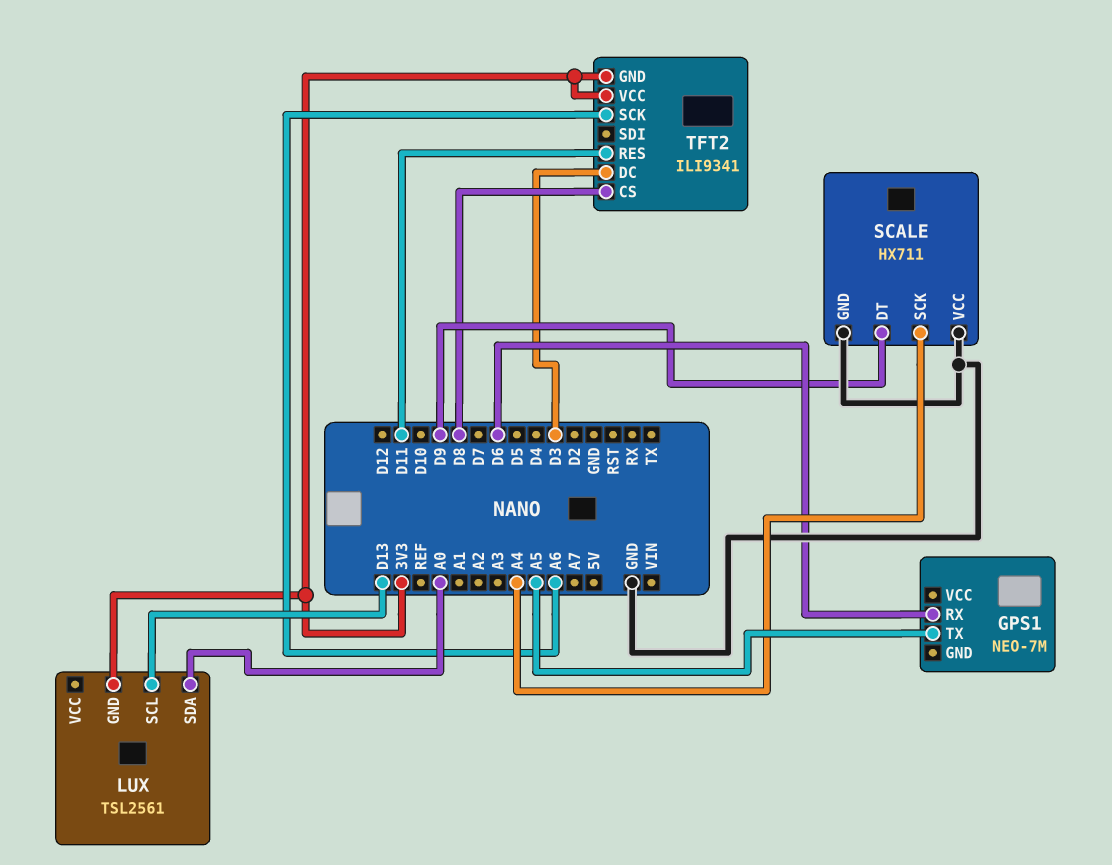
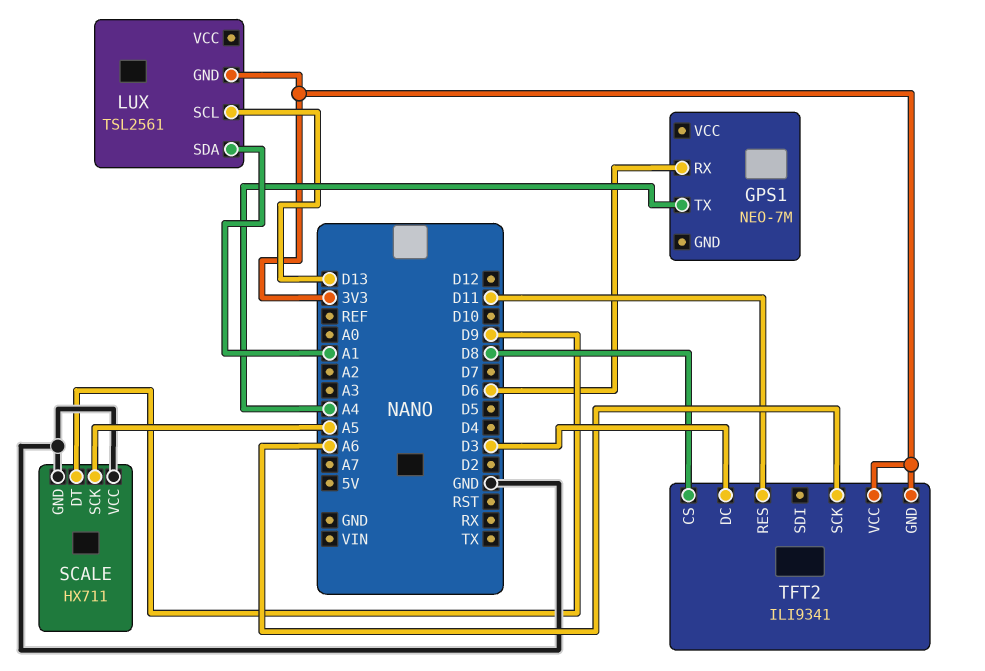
GPS1 pin TX: A5 -> A4
LUX pin SDA: A0 -> A1
SCALE pin SCK: A4 -> A5

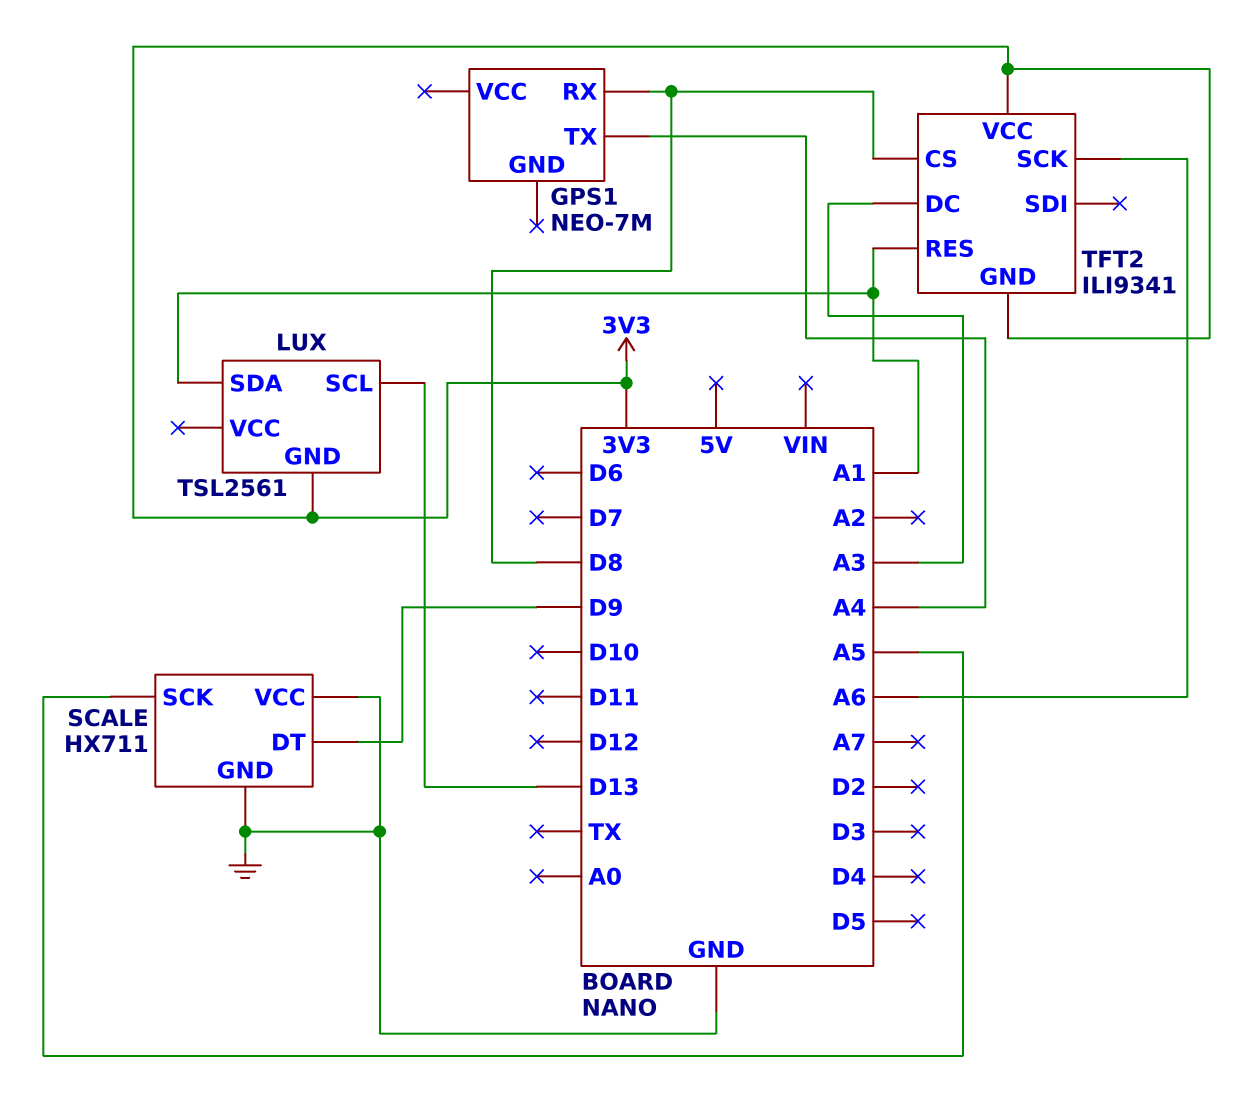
GPS1 pin RX: D6 -> D8
TFT2 pin DC: D3 -> A3
TFT2 pin RES: D11 -> A1

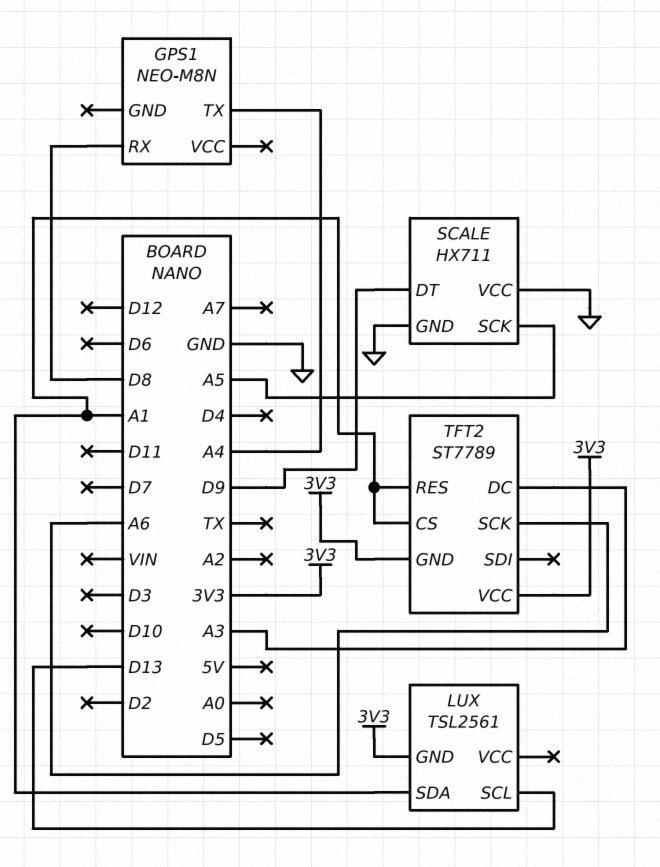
GPS1: NEO-7M -> NEO-M8N
TFT2: ILI9341 -> ST7789
TFT2 pin CS: D8 -> A1

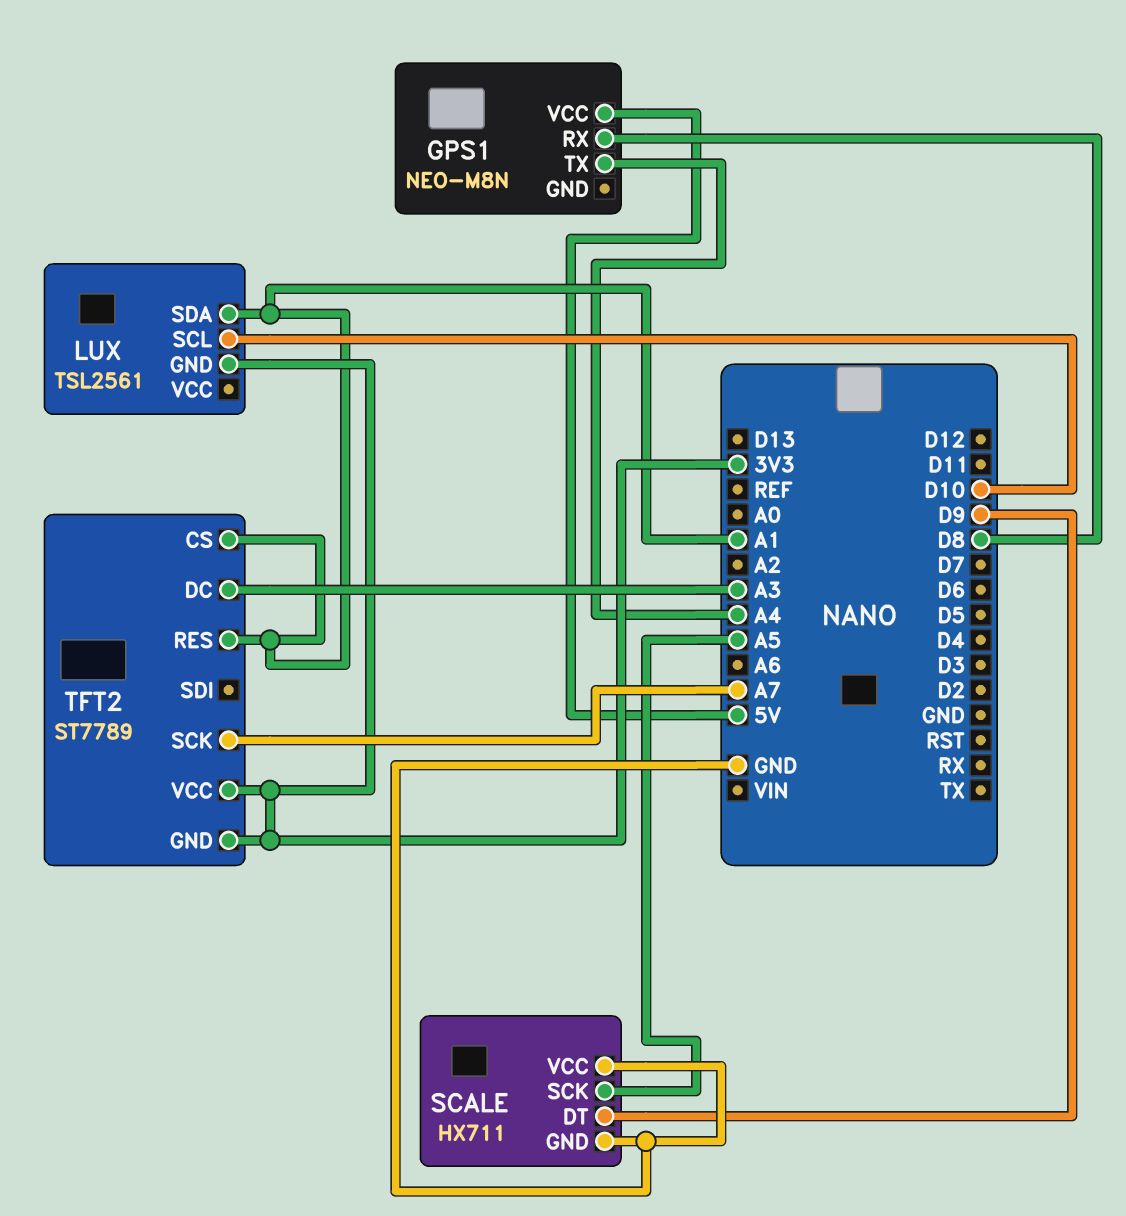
GPS1 pin VCC: none -> 5V
LUX pin SCL: D13 -> D10
TFT2 pin SCK: A6 -> A7

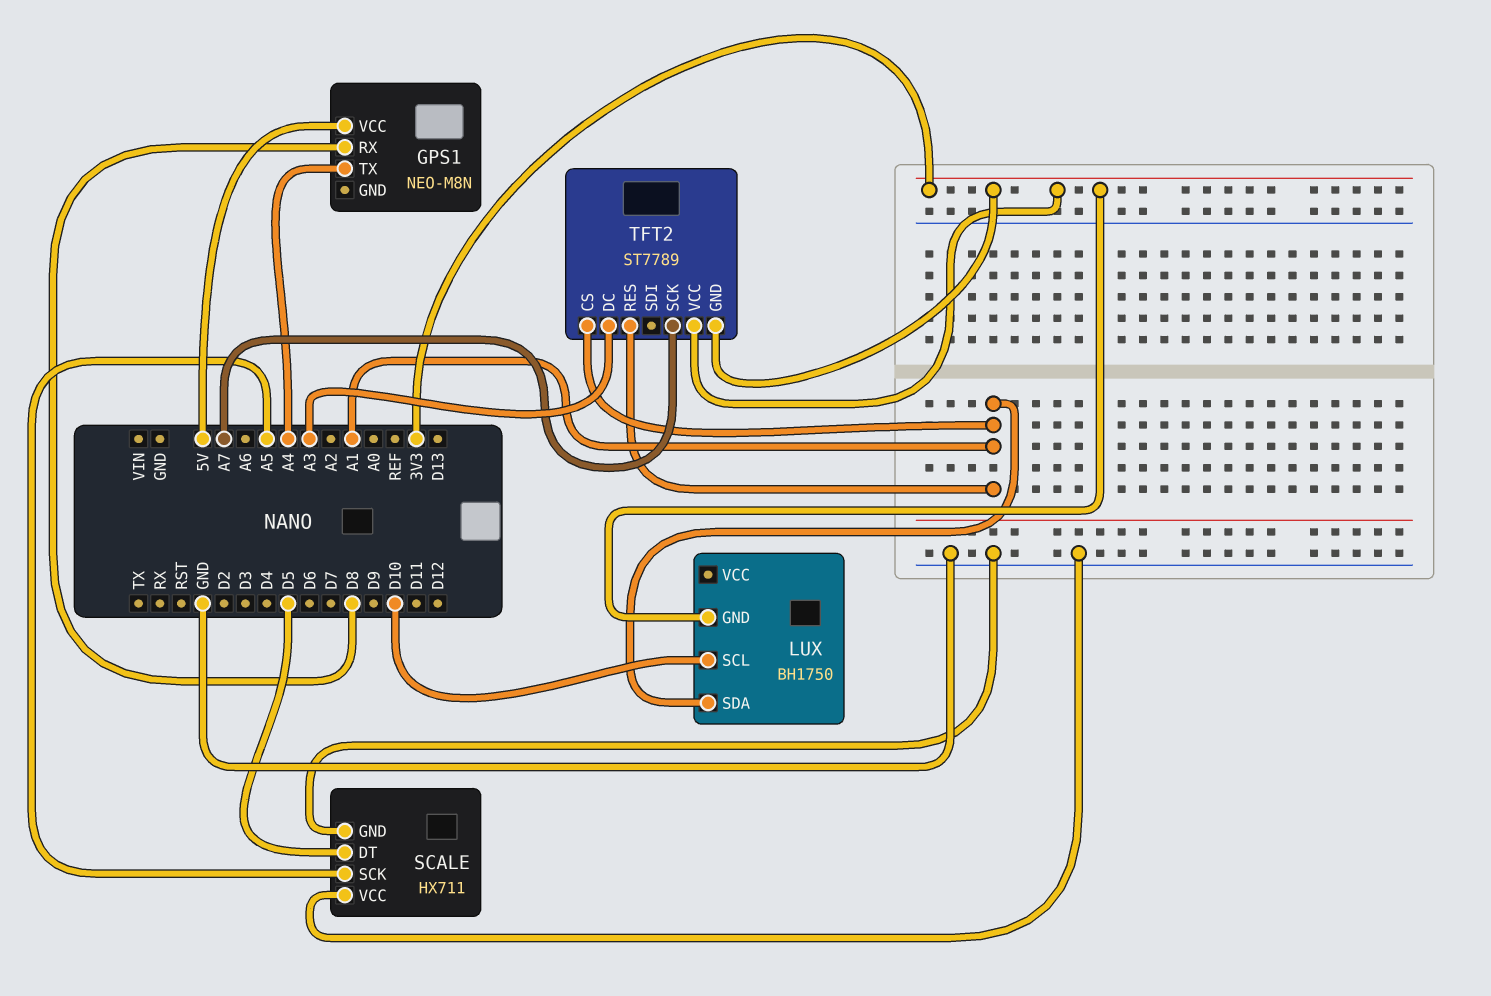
LUX: TSL2561 -> BH1750
SCALE pin DT: D9 -> D5

